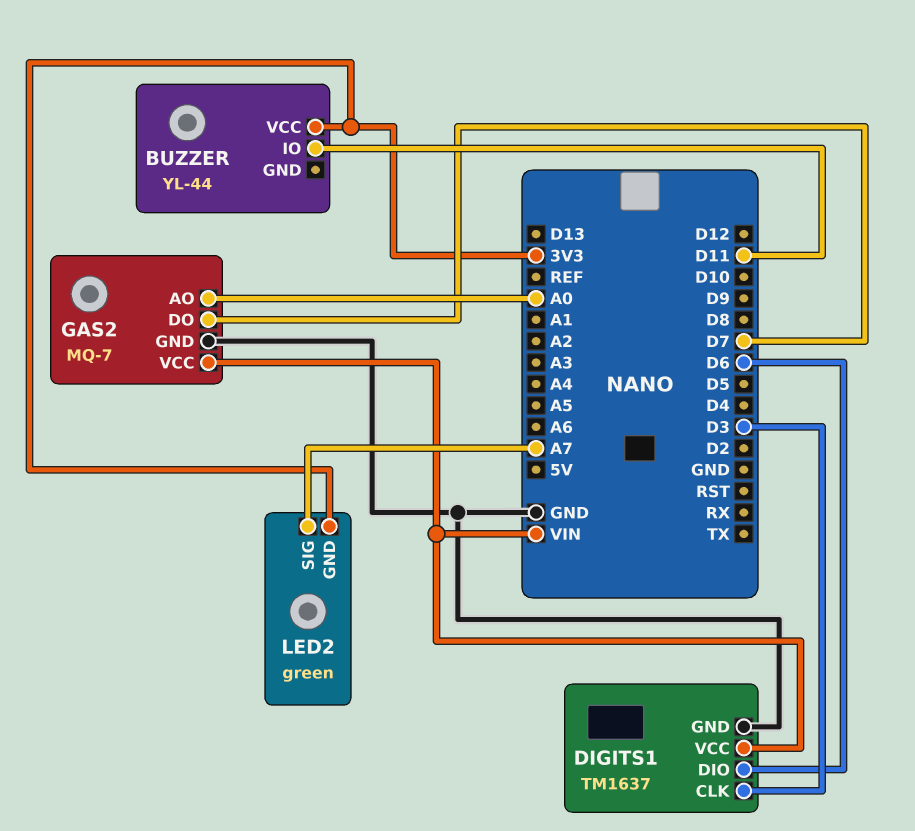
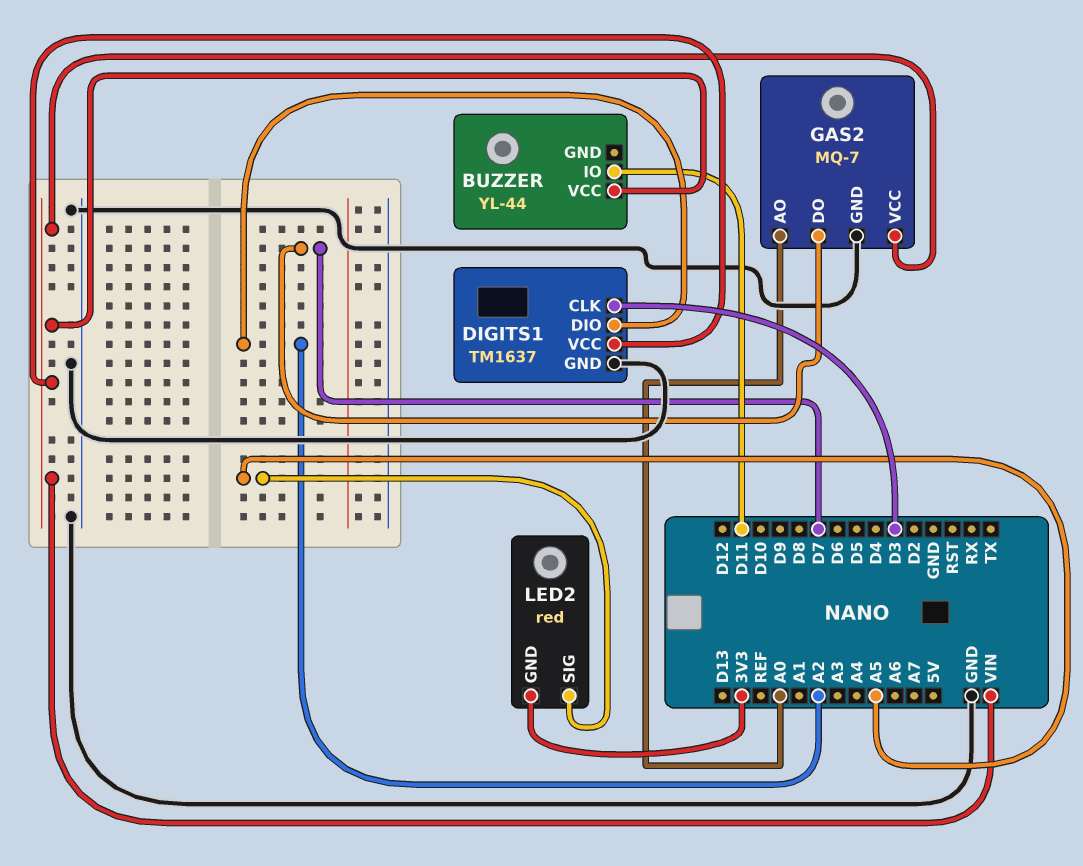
BUZZER pin VCC: 3V3 -> VIN
DIGITS1 pin DIO: D6 -> A2
LED2: green -> red
LED2 pin SIG: A7 -> A5

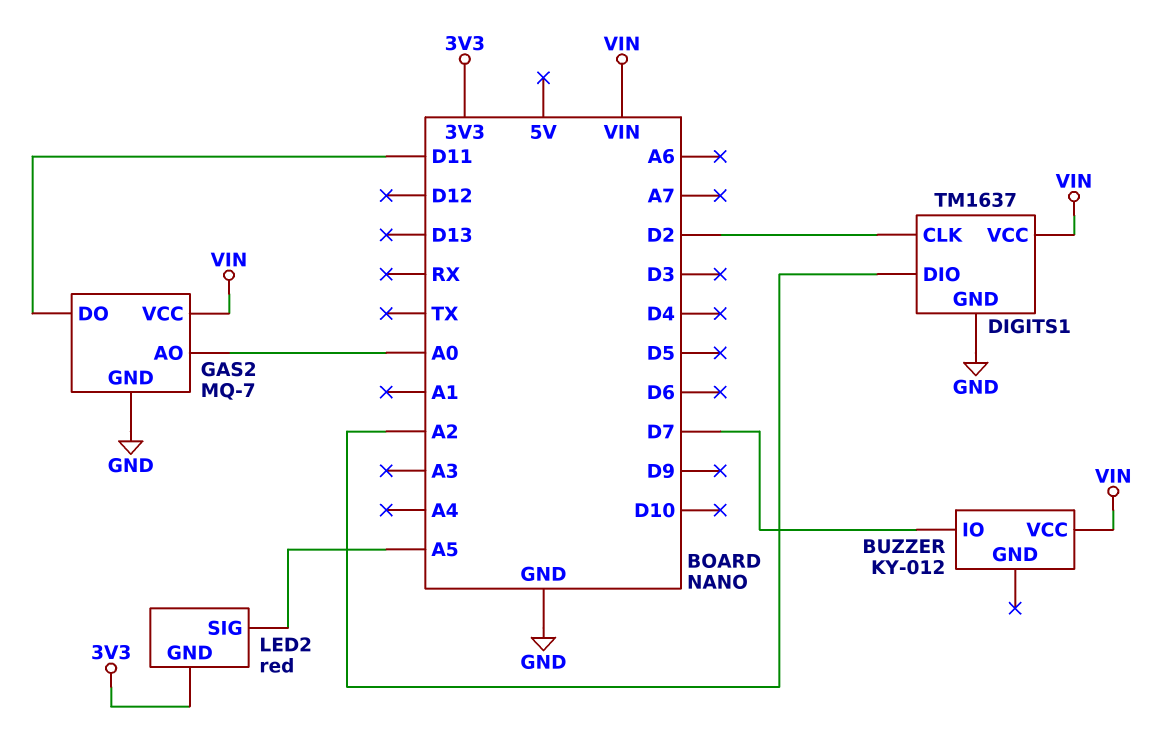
BUZZER: YL-44 -> KY-012
BUZZER pin IO: D11 -> D7
DIGITS1 pin CLK: D3 -> D2
GAS2 pin DO: D7 -> D11

